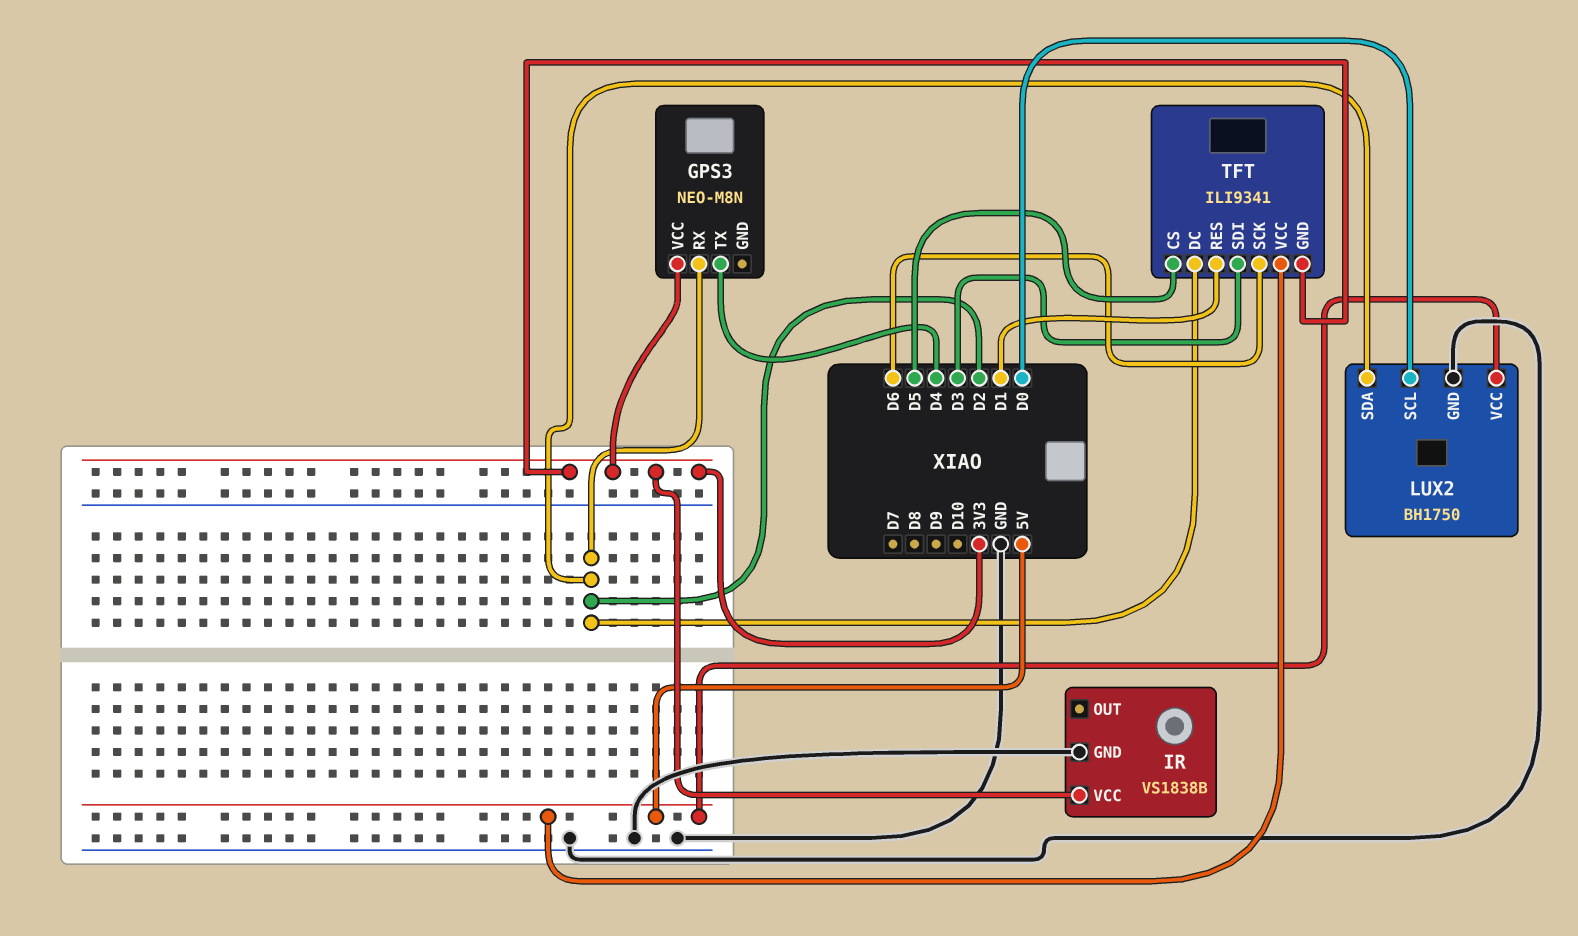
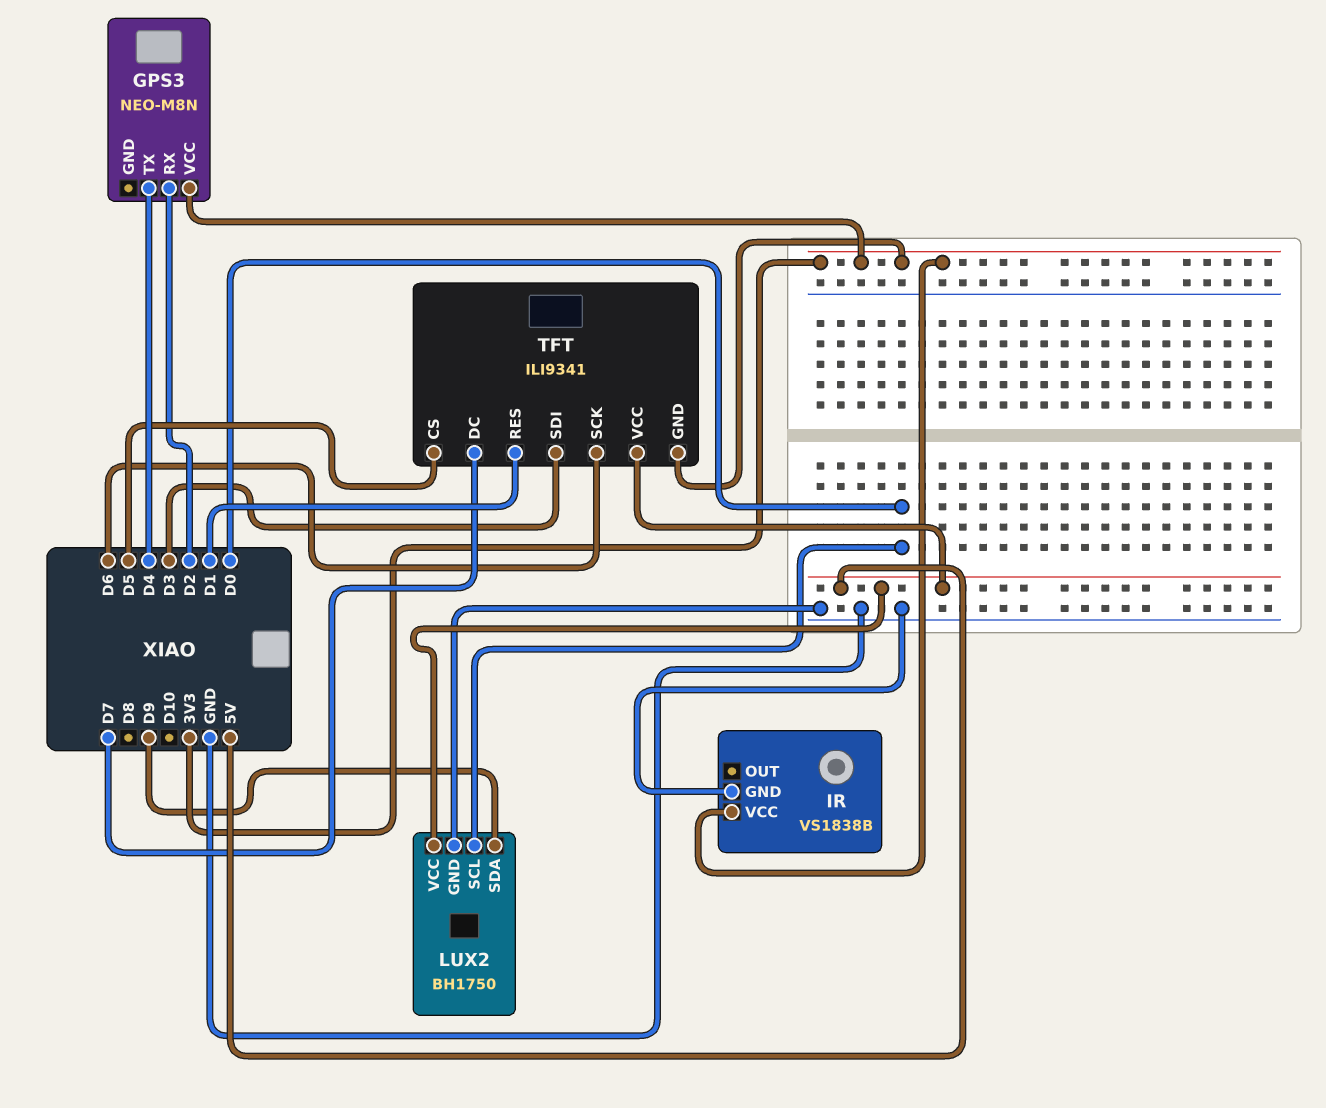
LUX2 pin SDA: D2 -> D9
TFT pin DC: D2 -> D7

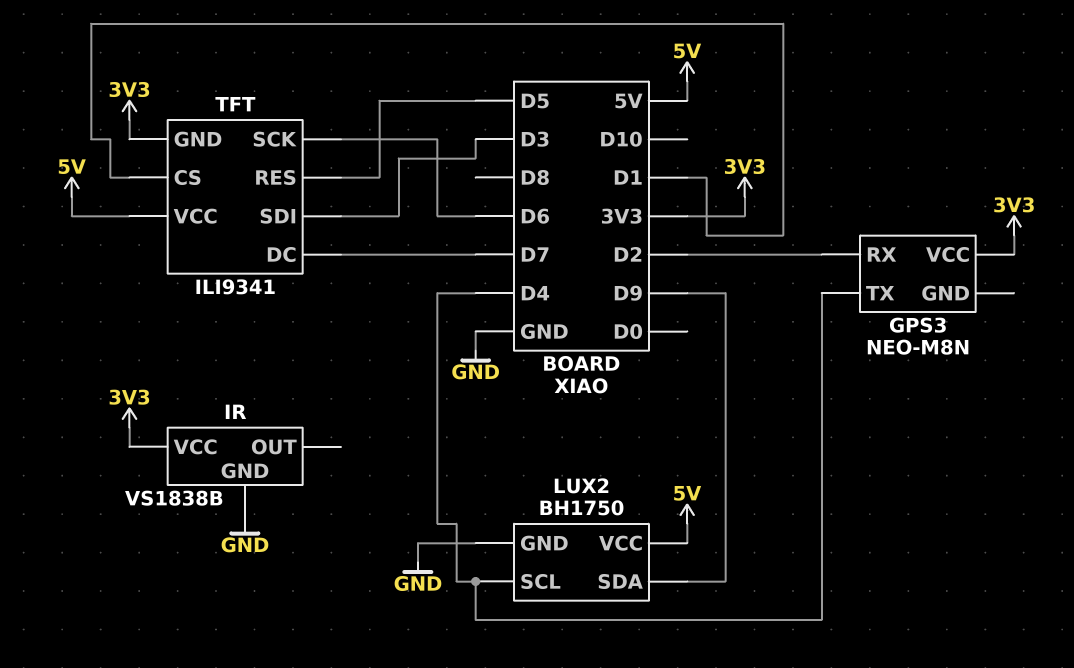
LUX2 pin SCL: D0 -> D4
TFT pin CS: D5 -> D1
TFT pin RES: D1 -> D5

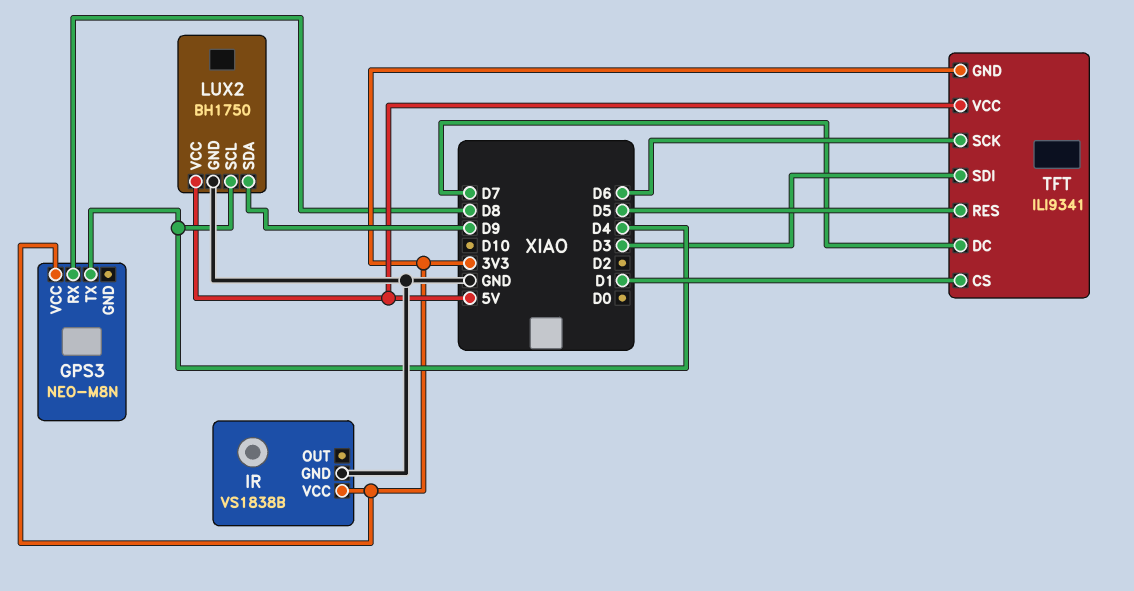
GPS3 pin RX: D2 -> D8

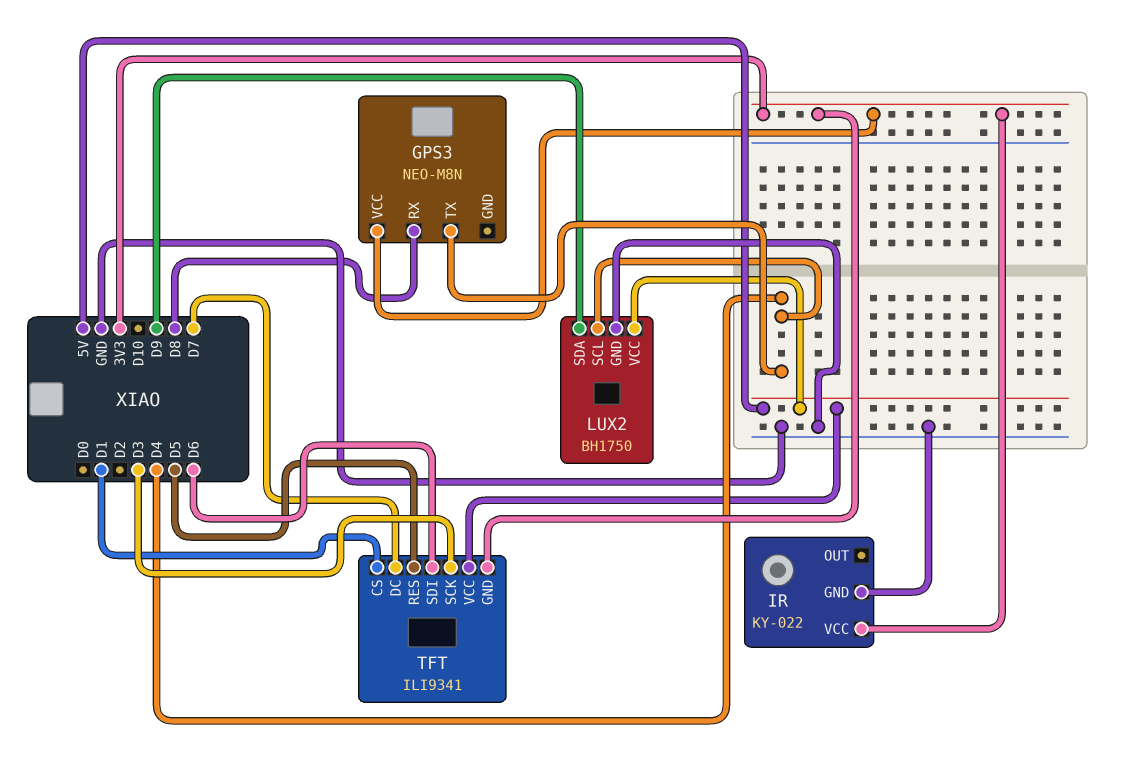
IR: VS1838B -> KY-022
TFT pin SCK: D6 -> D3
TFT pin SDI: D3 -> D6

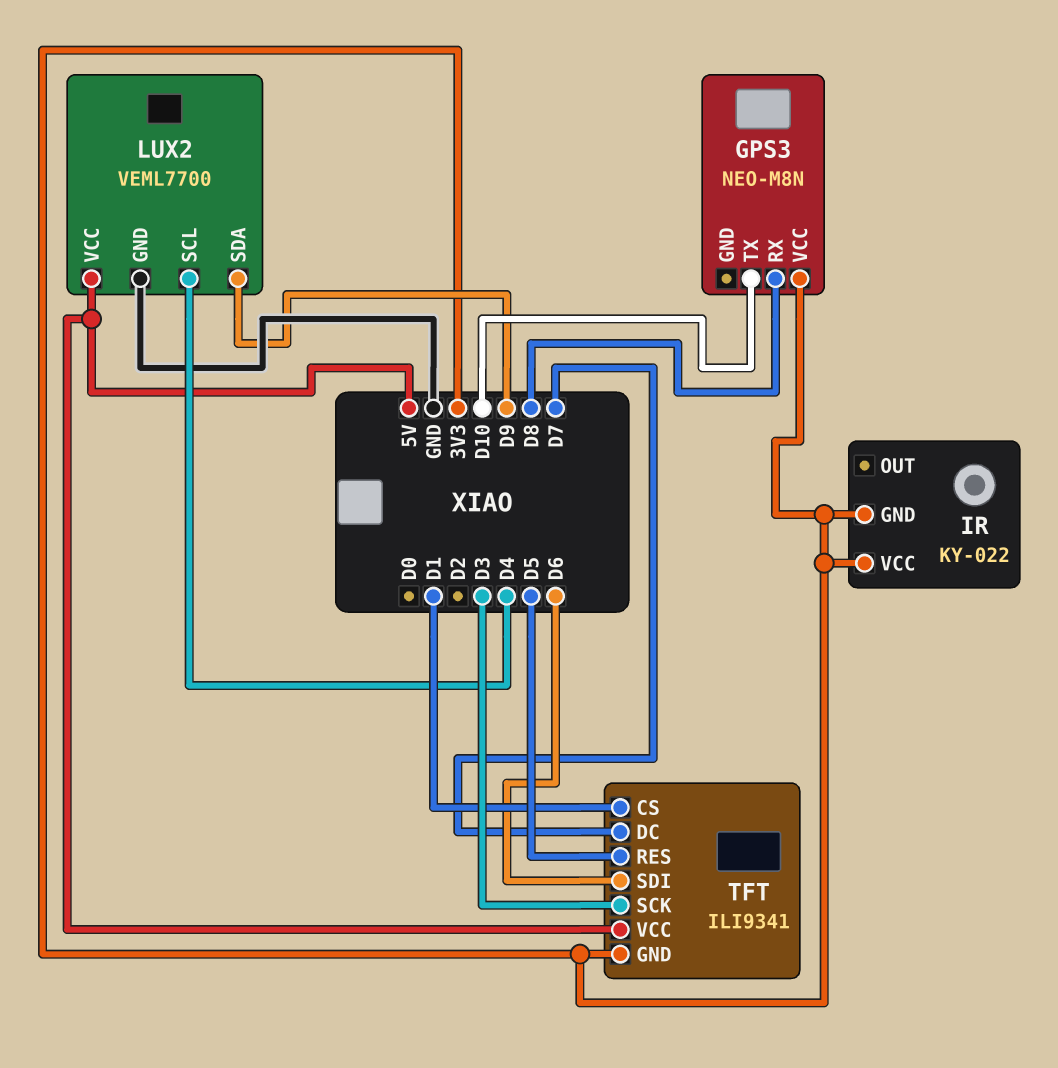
GPS3 pin TX: D4 -> D10
IR pin GND: GND -> 3V3
LUX2: BH1750 -> VEML7700

